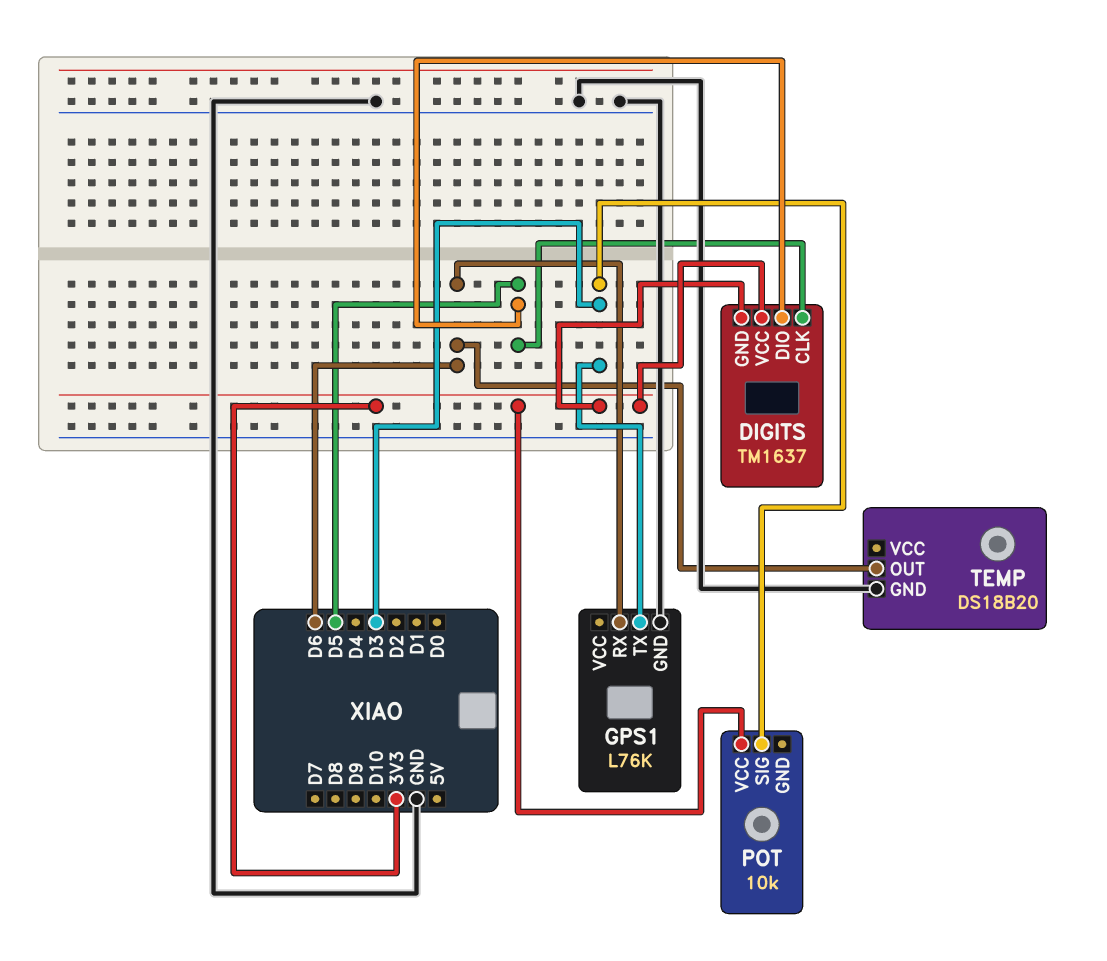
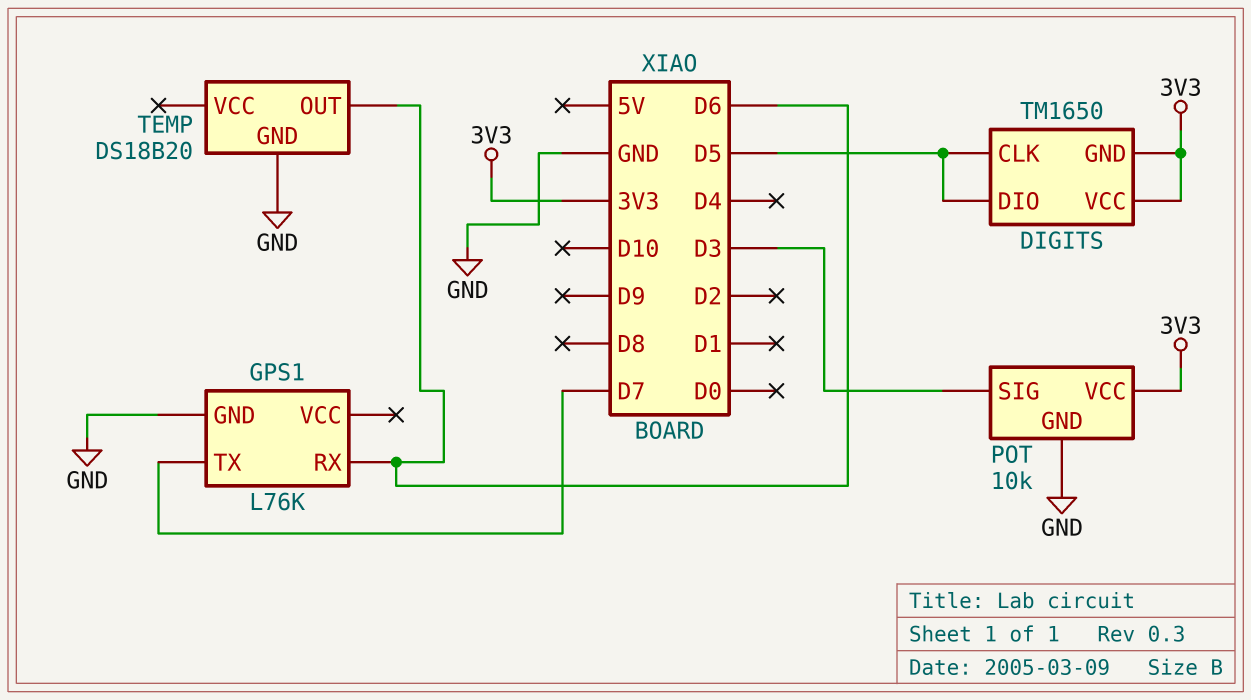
DIGITS: TM1637 -> TM1650
GPS1 pin TX: D3 -> D7
POT pin GND: none -> GND

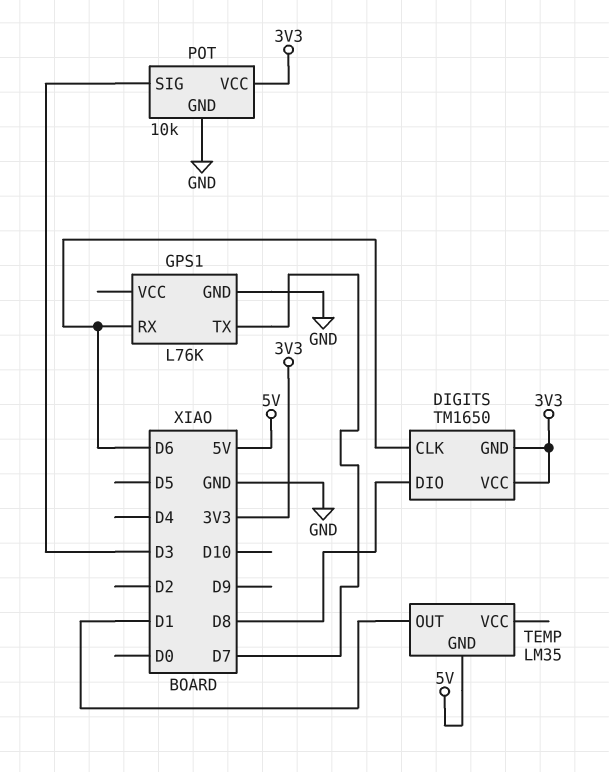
DIGITS pin CLK: D5 -> D6
DIGITS pin DIO: D5 -> D8
TEMP: DS18B20 -> LM35
TEMP pin GND: GND -> 5V
TEMP pin OUT: D6 -> D1

